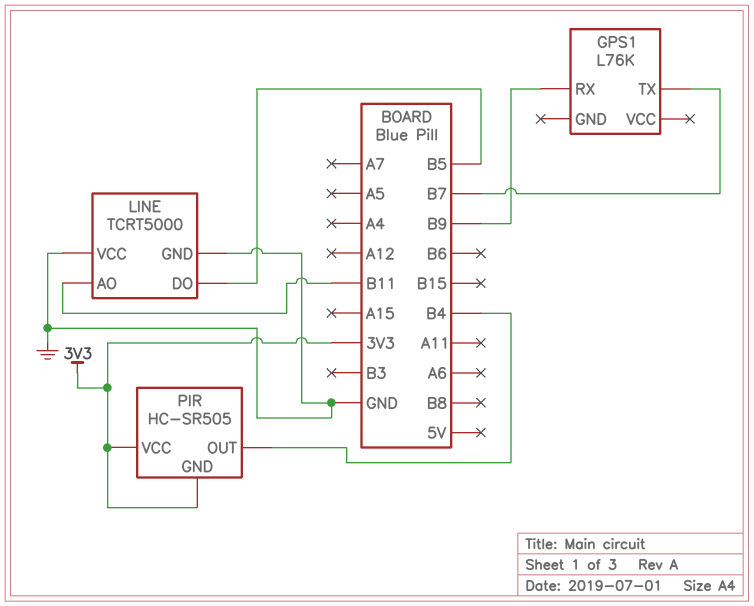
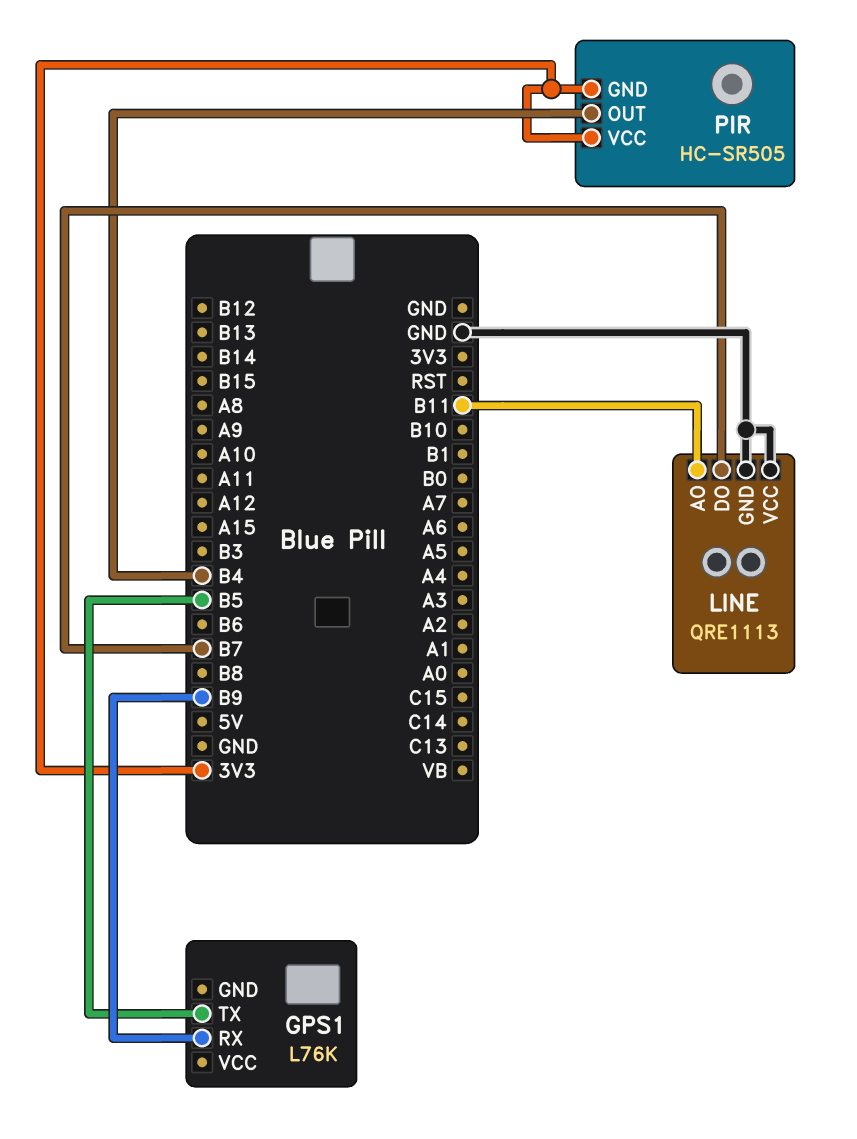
GPS1 pin TX: B7 -> B5
LINE: TCRT5000 -> QRE1113
LINE pin DO: B5 -> B7

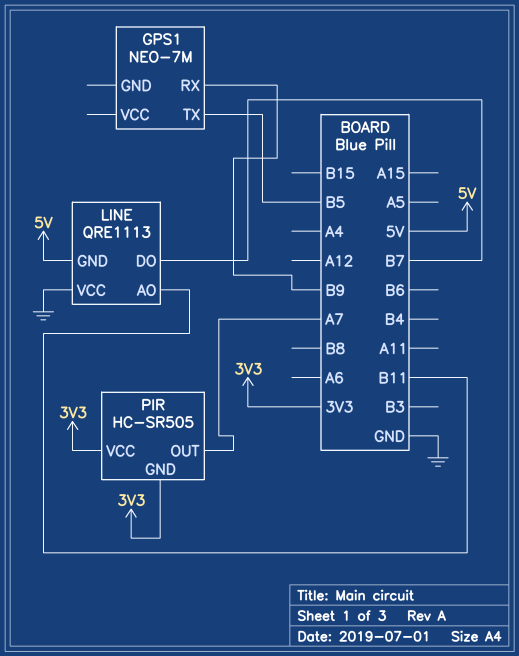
GPS1: L76K -> NEO-7M
LINE pin GND: GND -> 5V
PIR pin OUT: B4 -> A7

